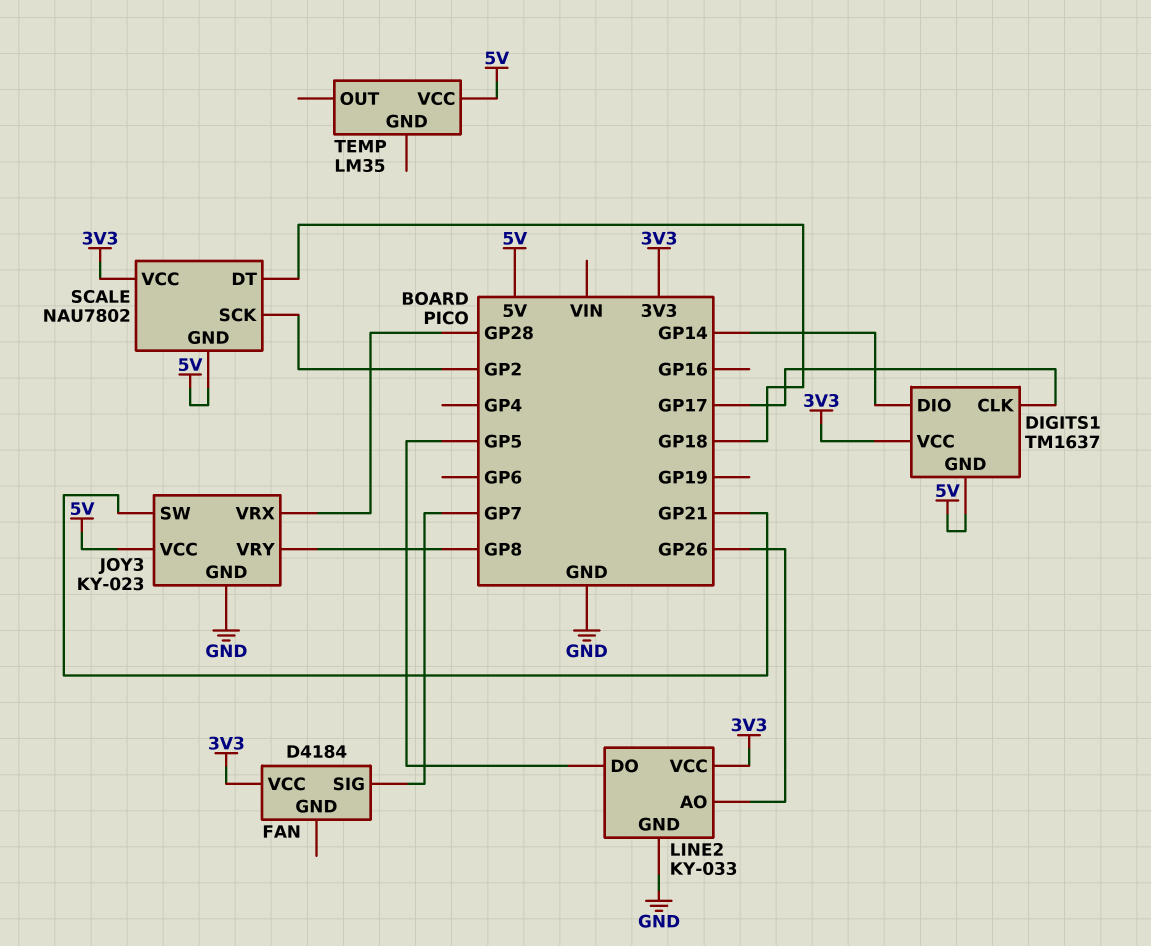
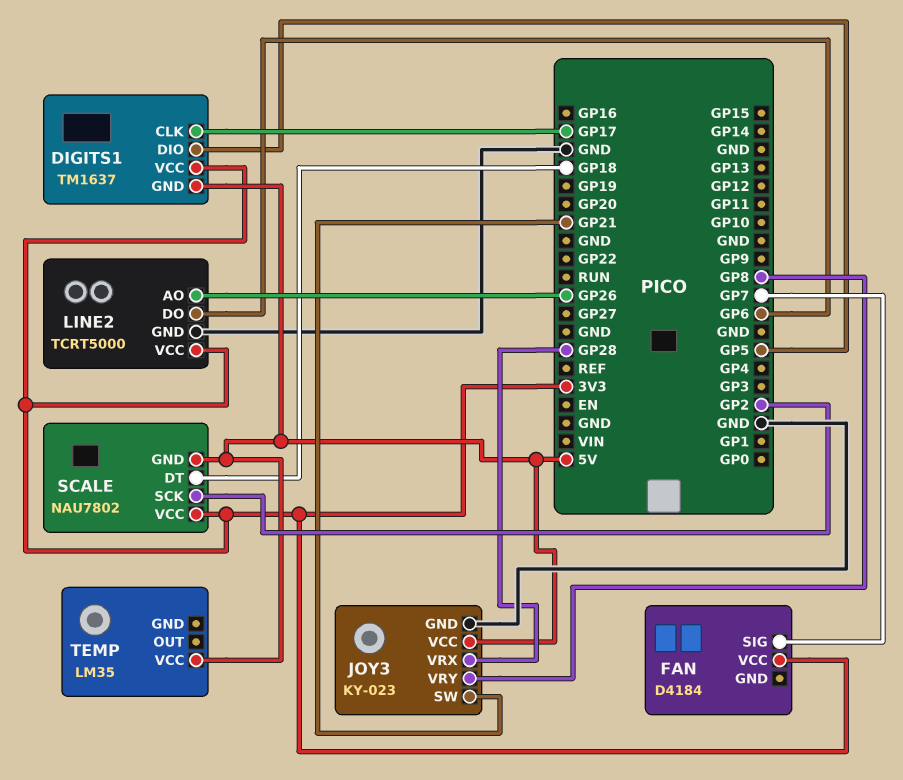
DIGITS1 pin DIO: GP14 -> GP5
LINE2: KY-033 -> TCRT5000
LINE2 pin DO: GP5 -> GP6

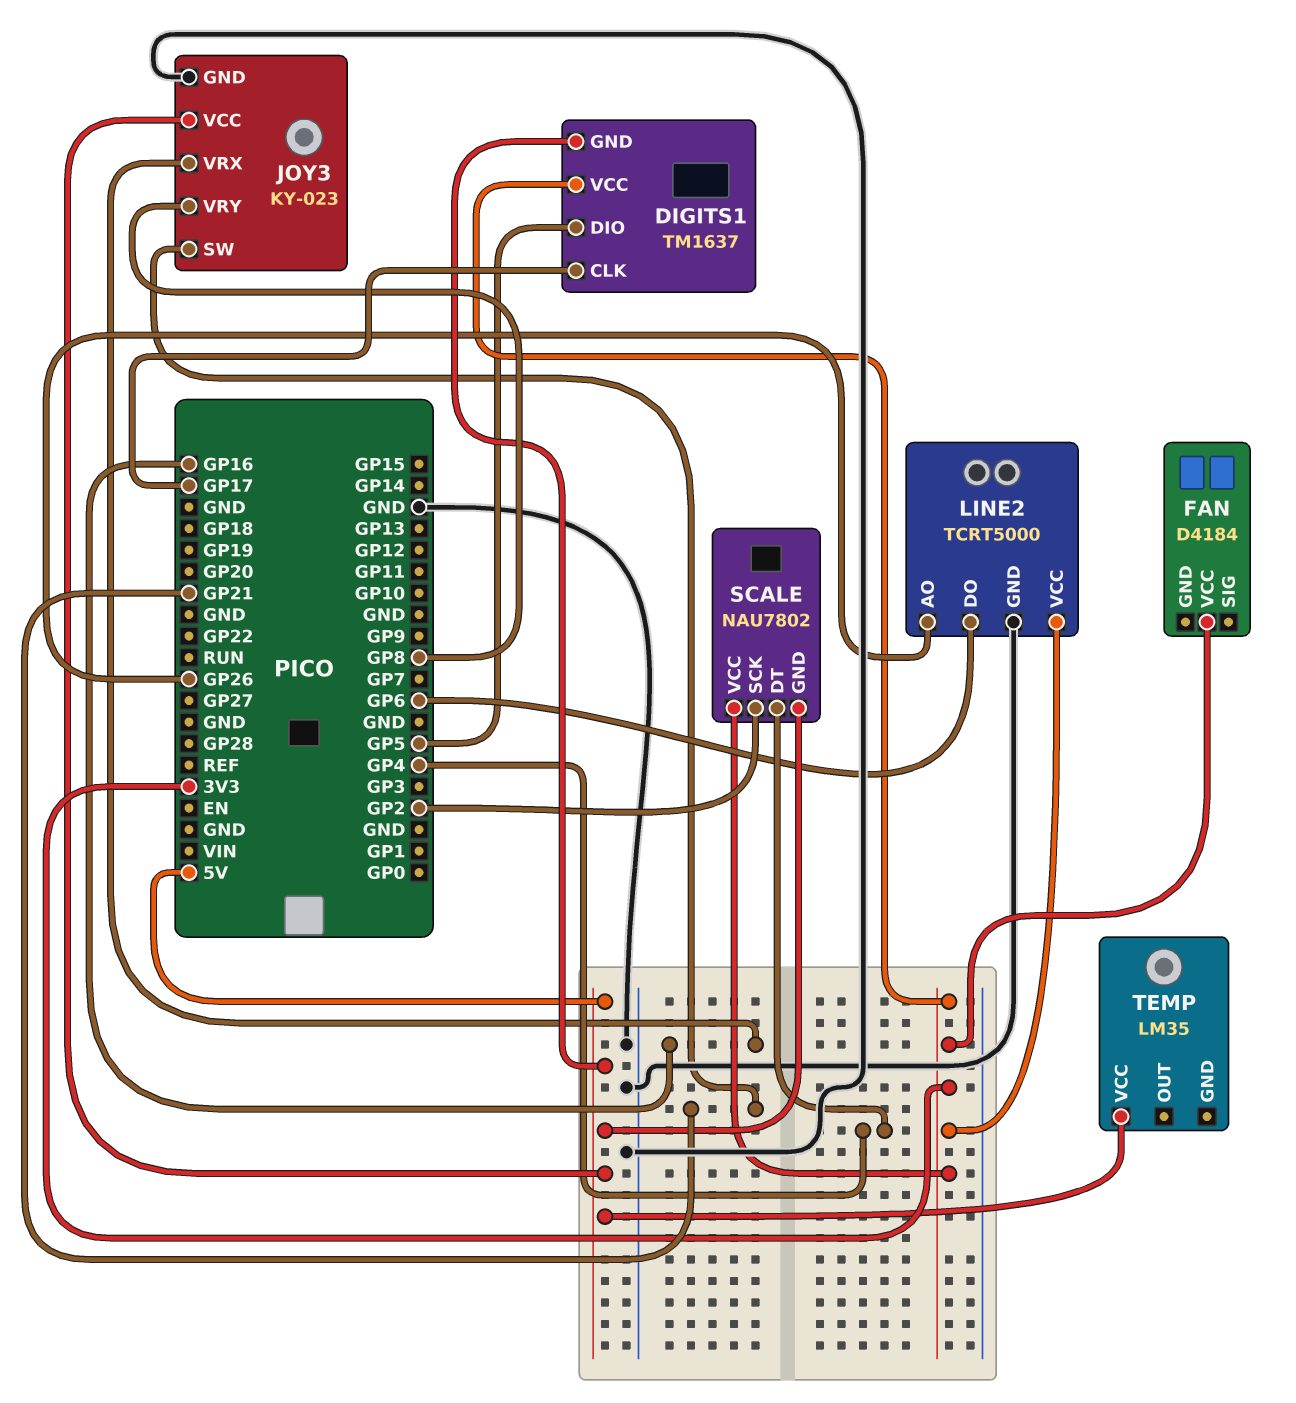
FAN pin SIG: GP7 -> none
JOY3 pin VRX: GP28 -> GP16
SCALE pin DT: GP18 -> GP4

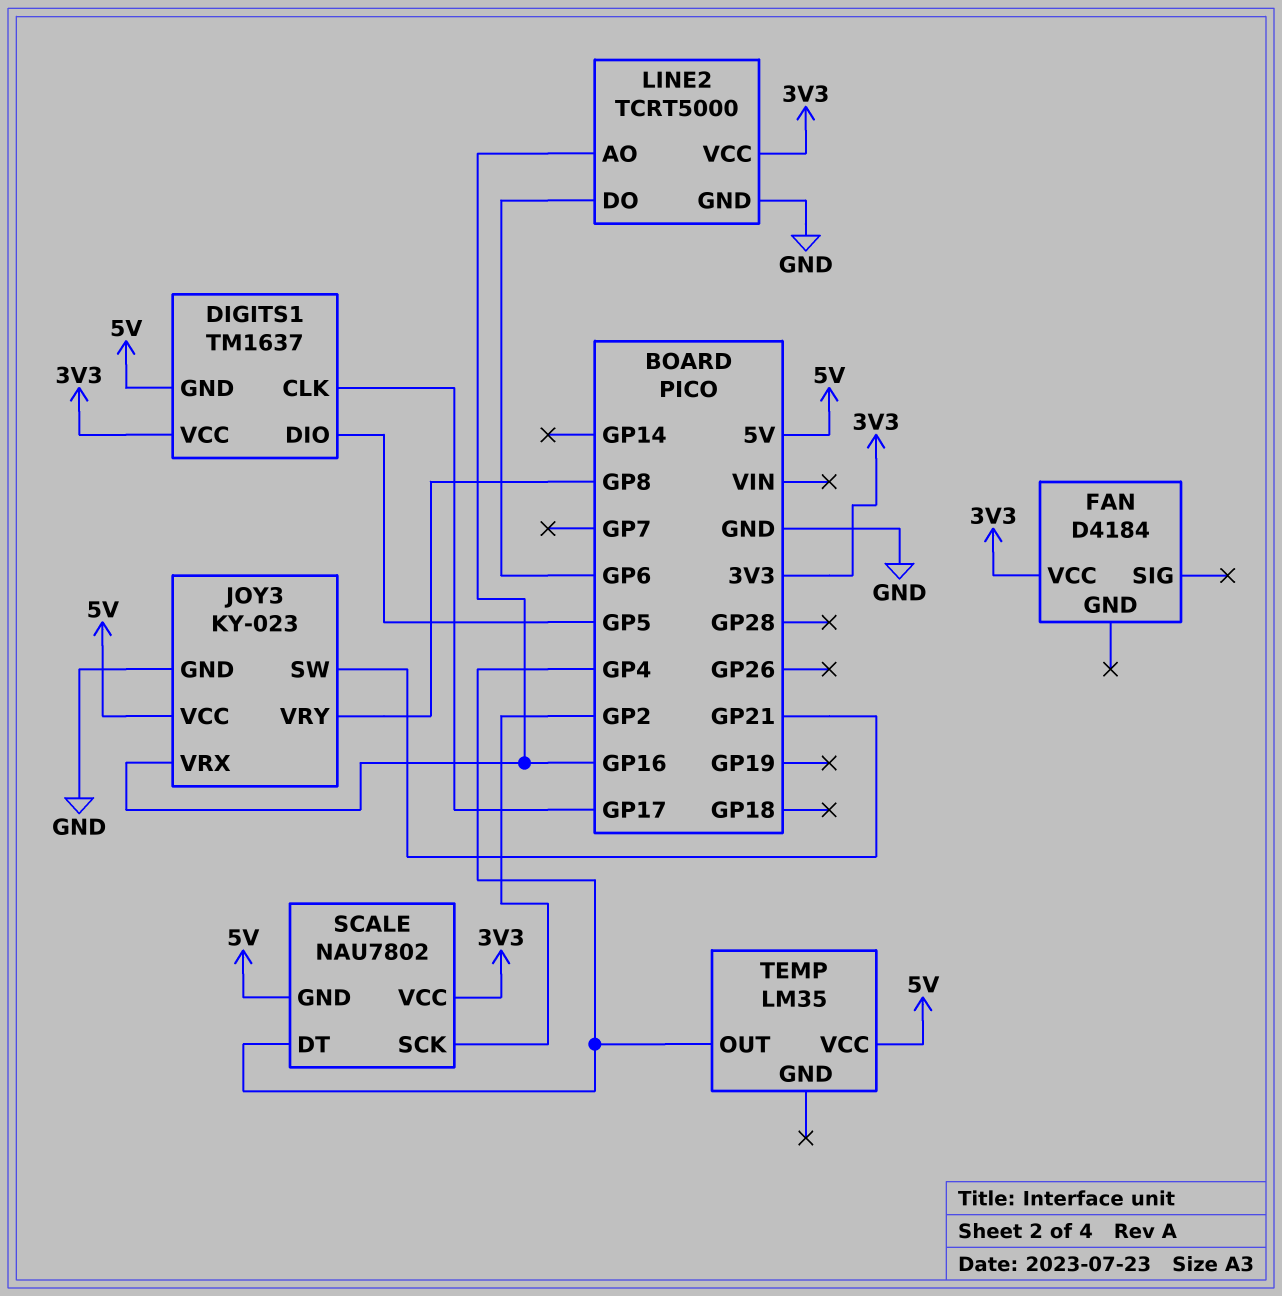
LINE2 pin AO: GP26 -> GP16
TEMP pin OUT: none -> GP4

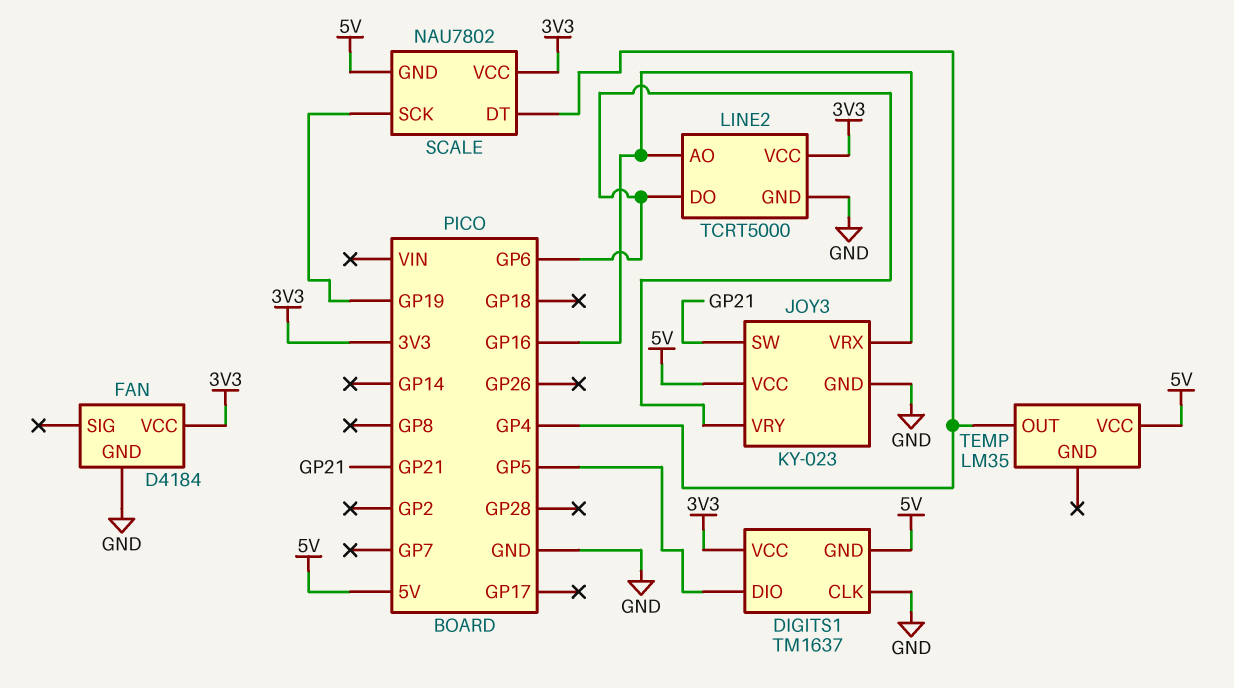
DIGITS1 pin CLK: GP17 -> GND
FAN pin GND: none -> GND
JOY3 pin VRY: GP8 -> GP6
SCALE pin SCK: GP2 -> GP19

